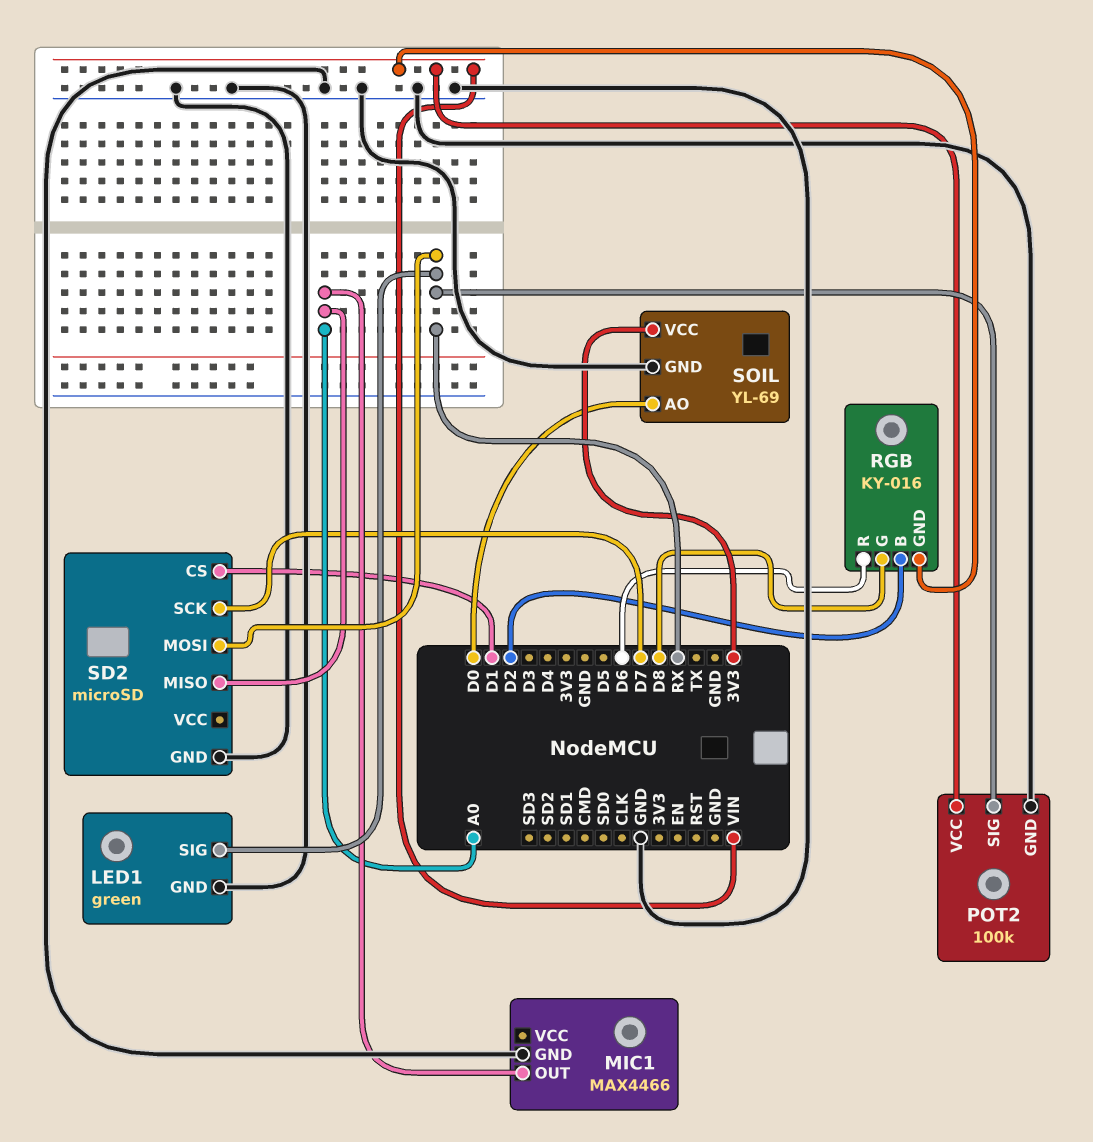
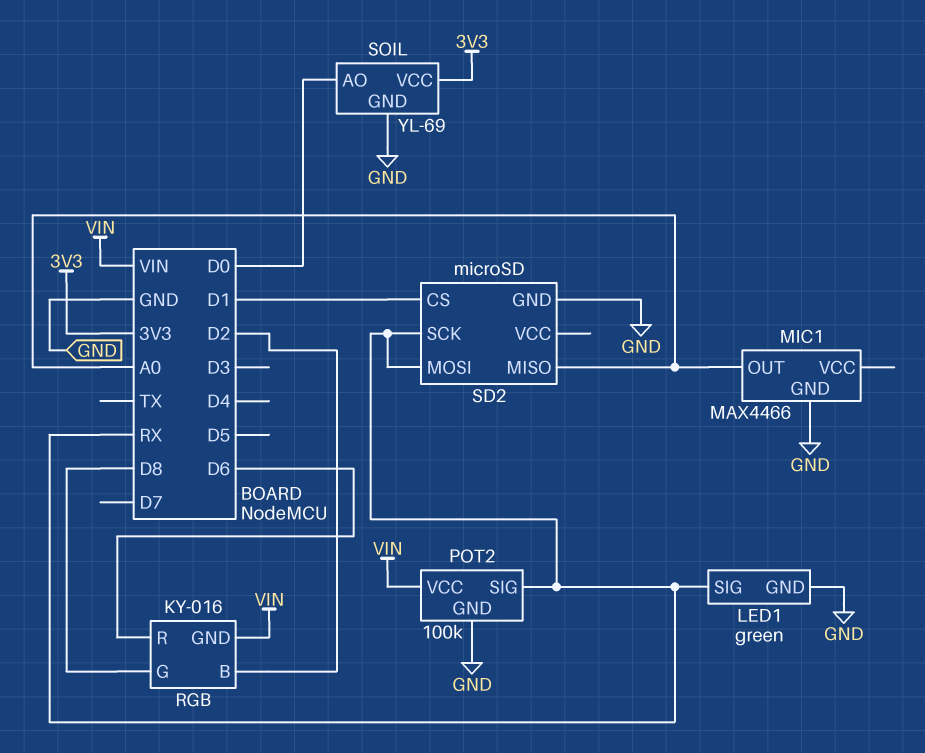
SD2 pin SCK: D7 -> RX

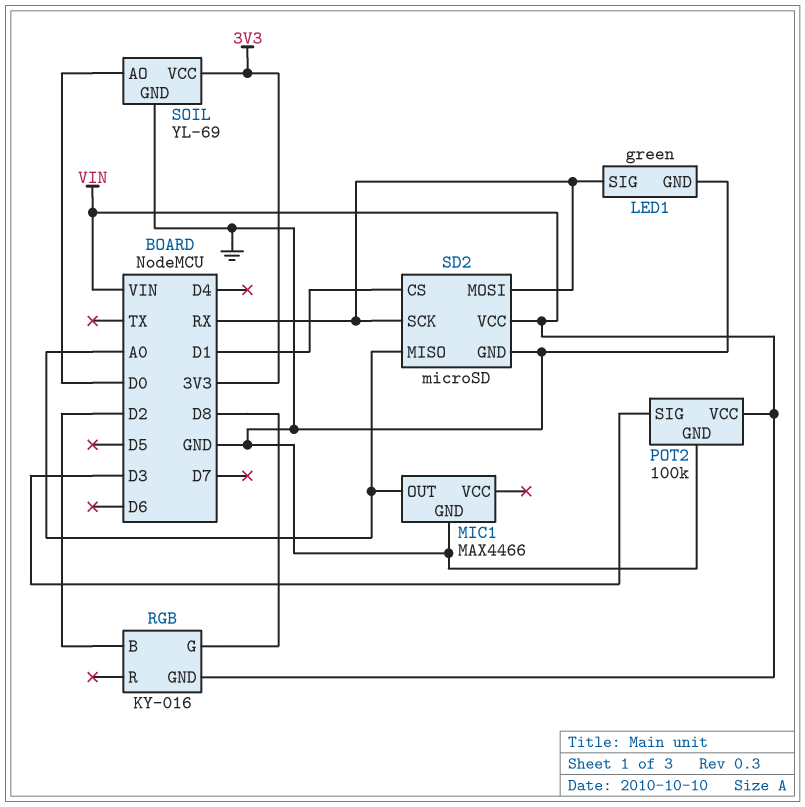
POT2 pin SIG: RX -> D3
RGB pin R: D6 -> none
SD2 pin VCC: none -> VIN

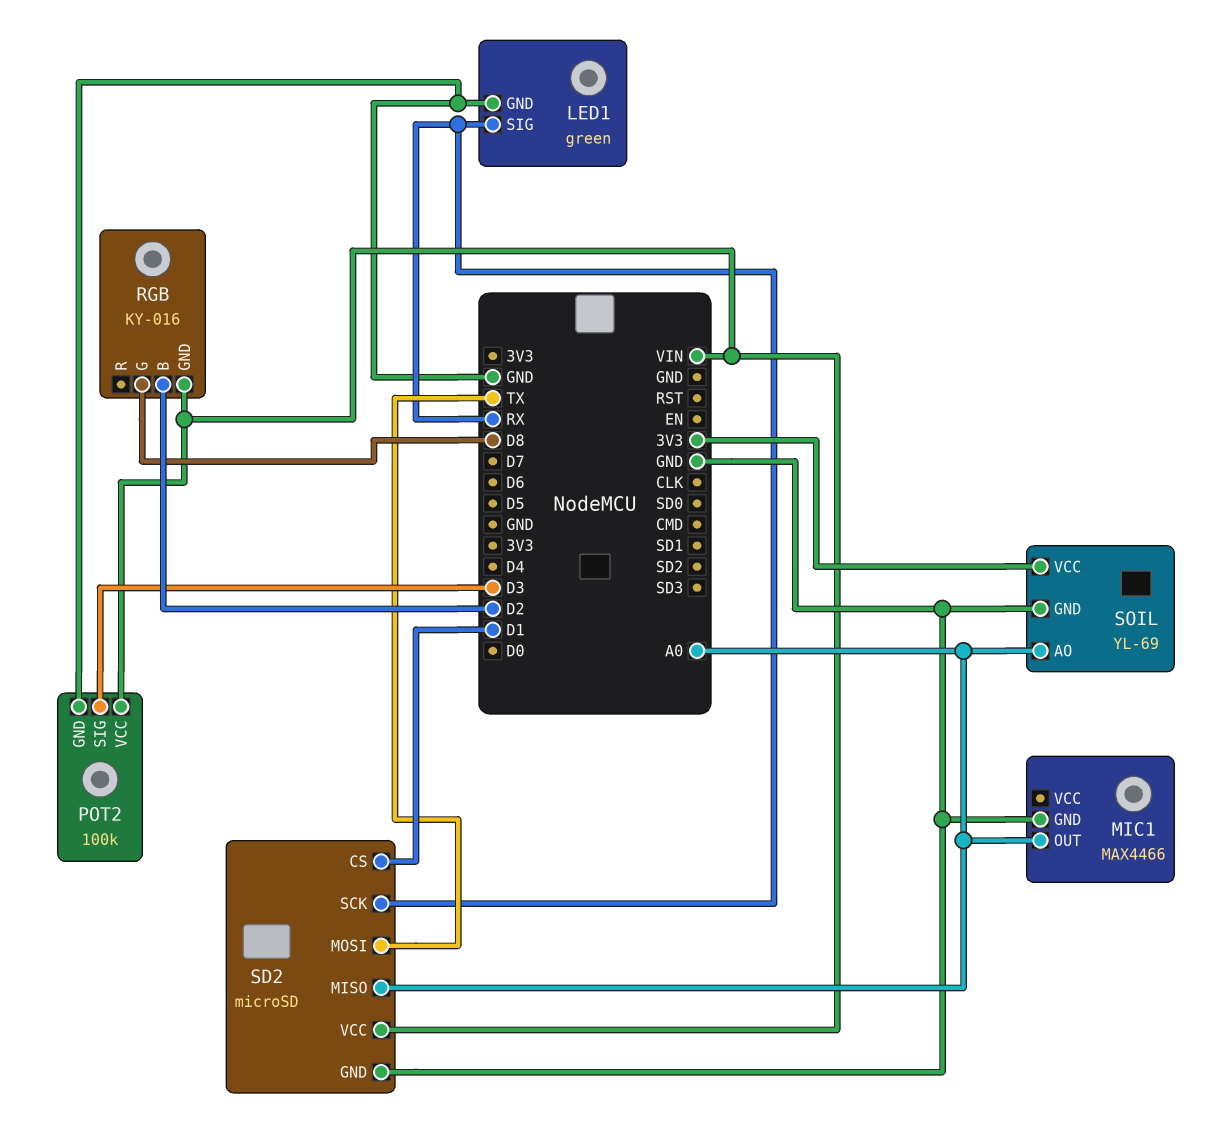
SD2 pin MOSI: RX -> TX
SOIL pin AO: D0 -> A0

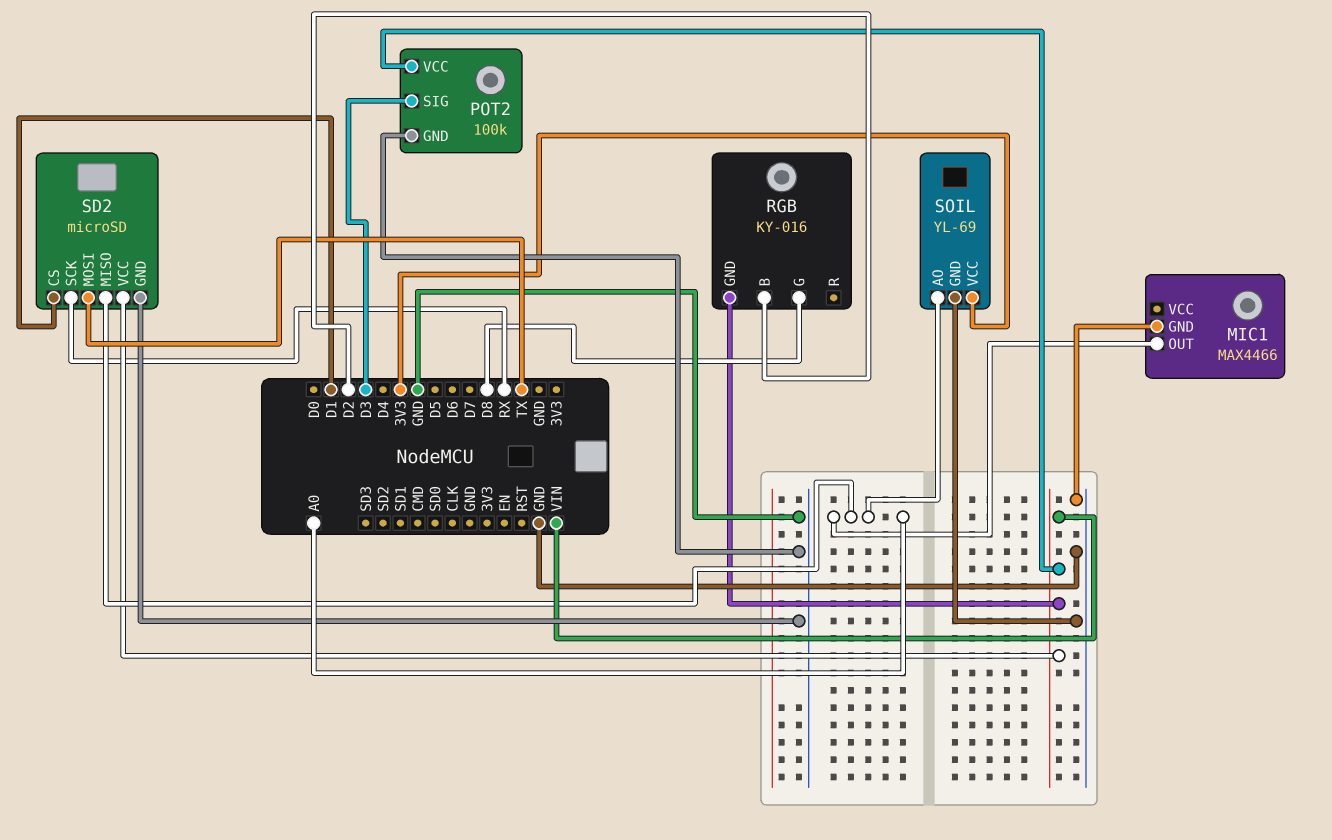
LED1: green -> none
LED1 pin GND: GND -> none
LED1 pin SIG: RX -> none

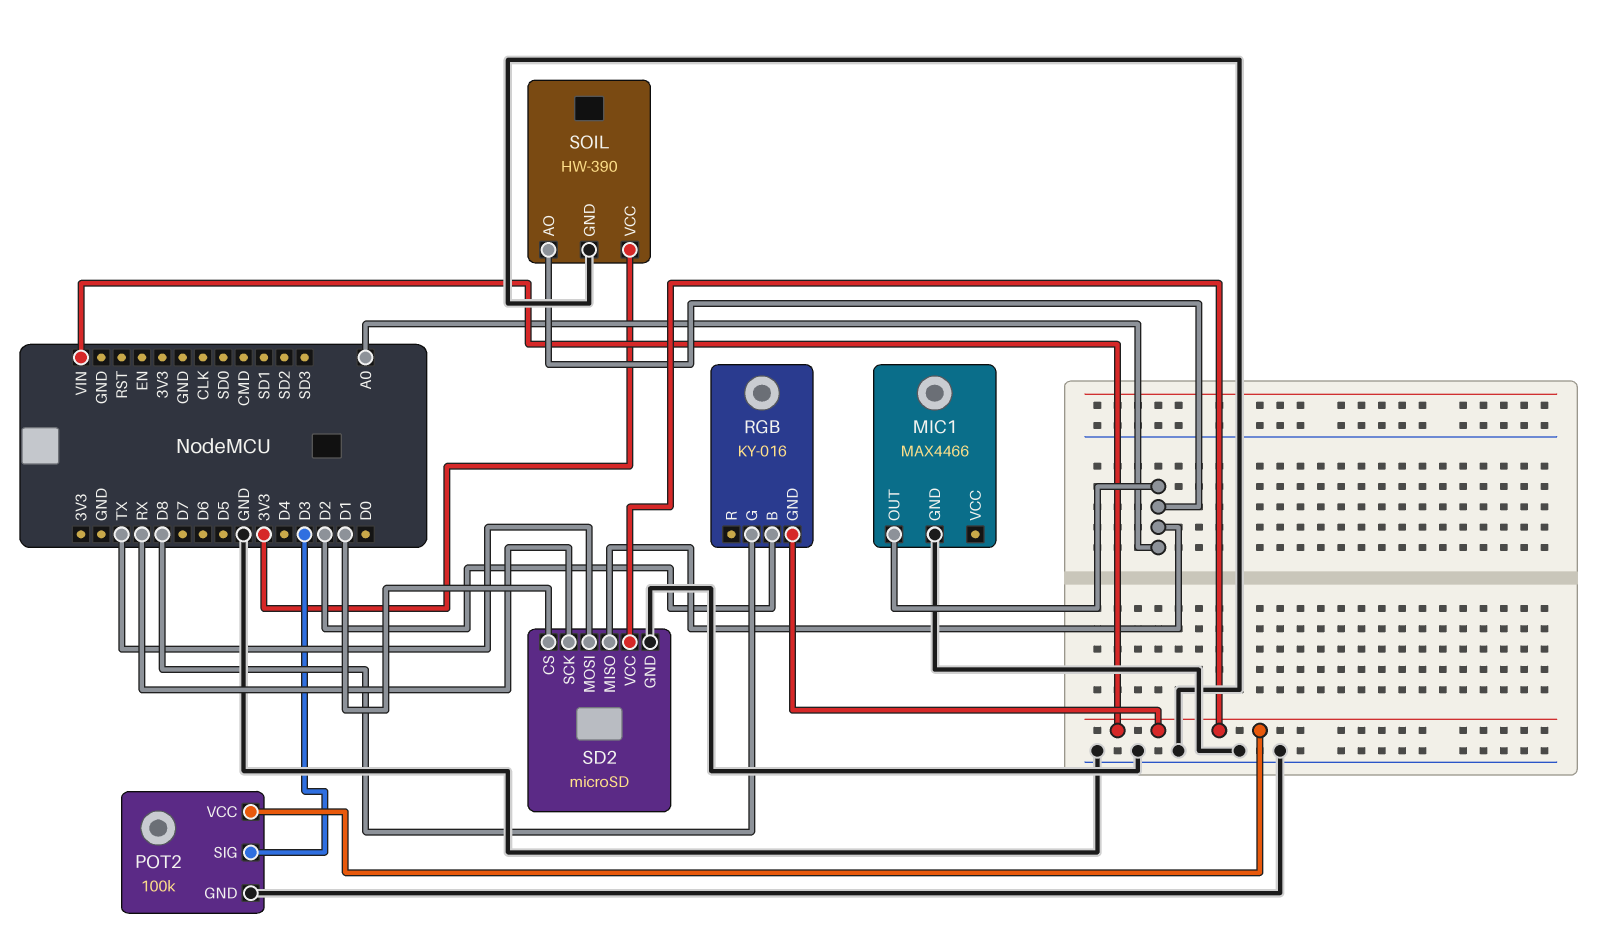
SOIL: YL-69 -> HW-390

